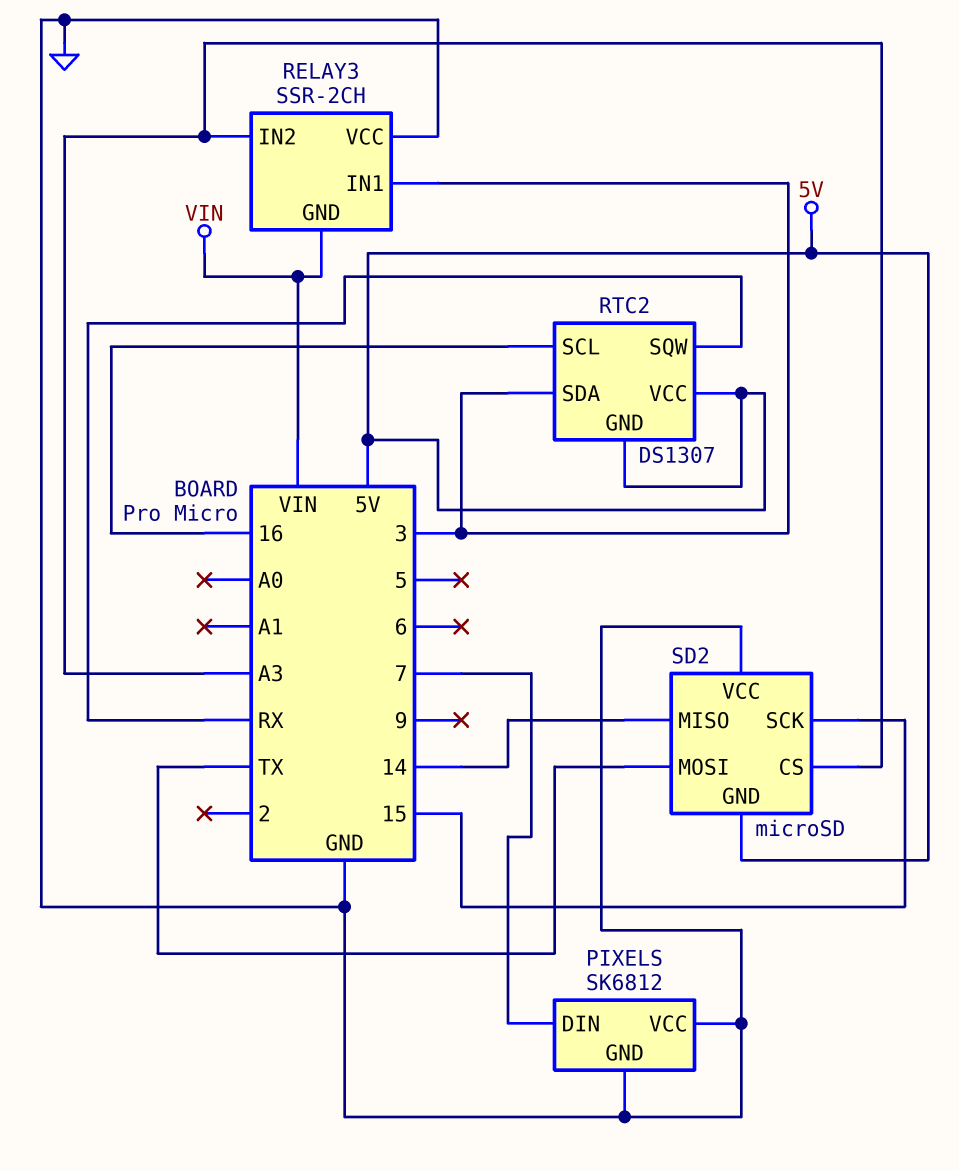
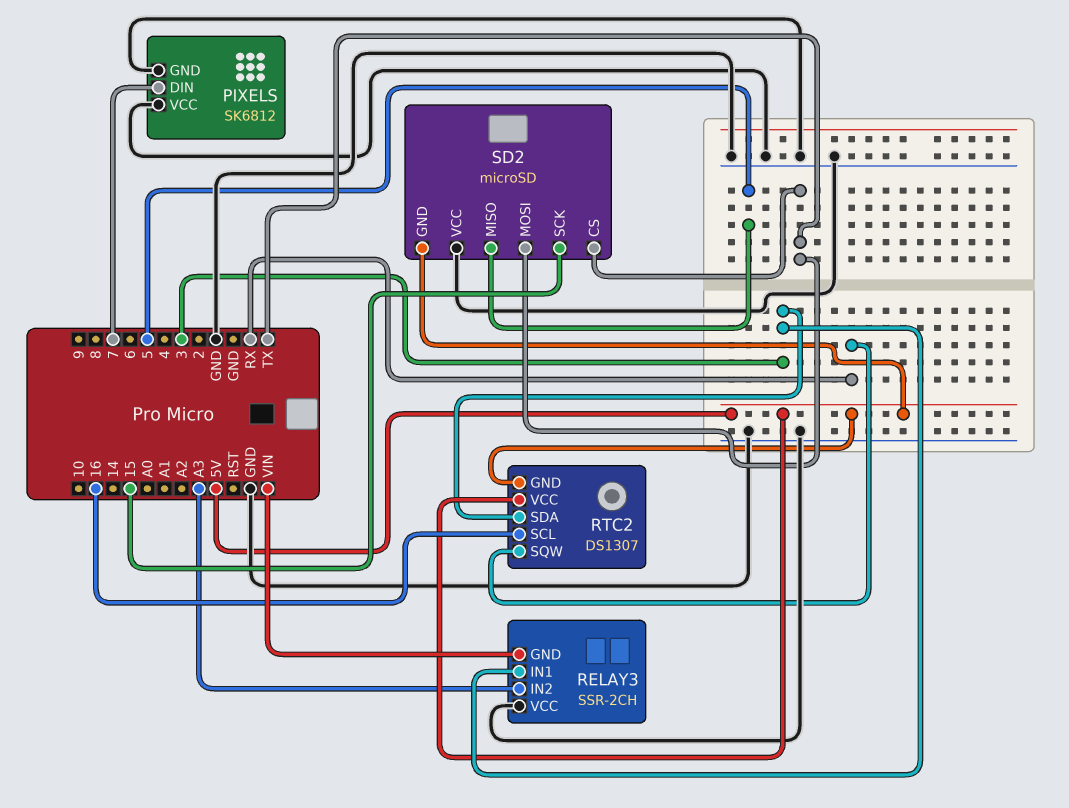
SD2 pin CS: A3 -> TX
SD2 pin MISO: 14 -> 5

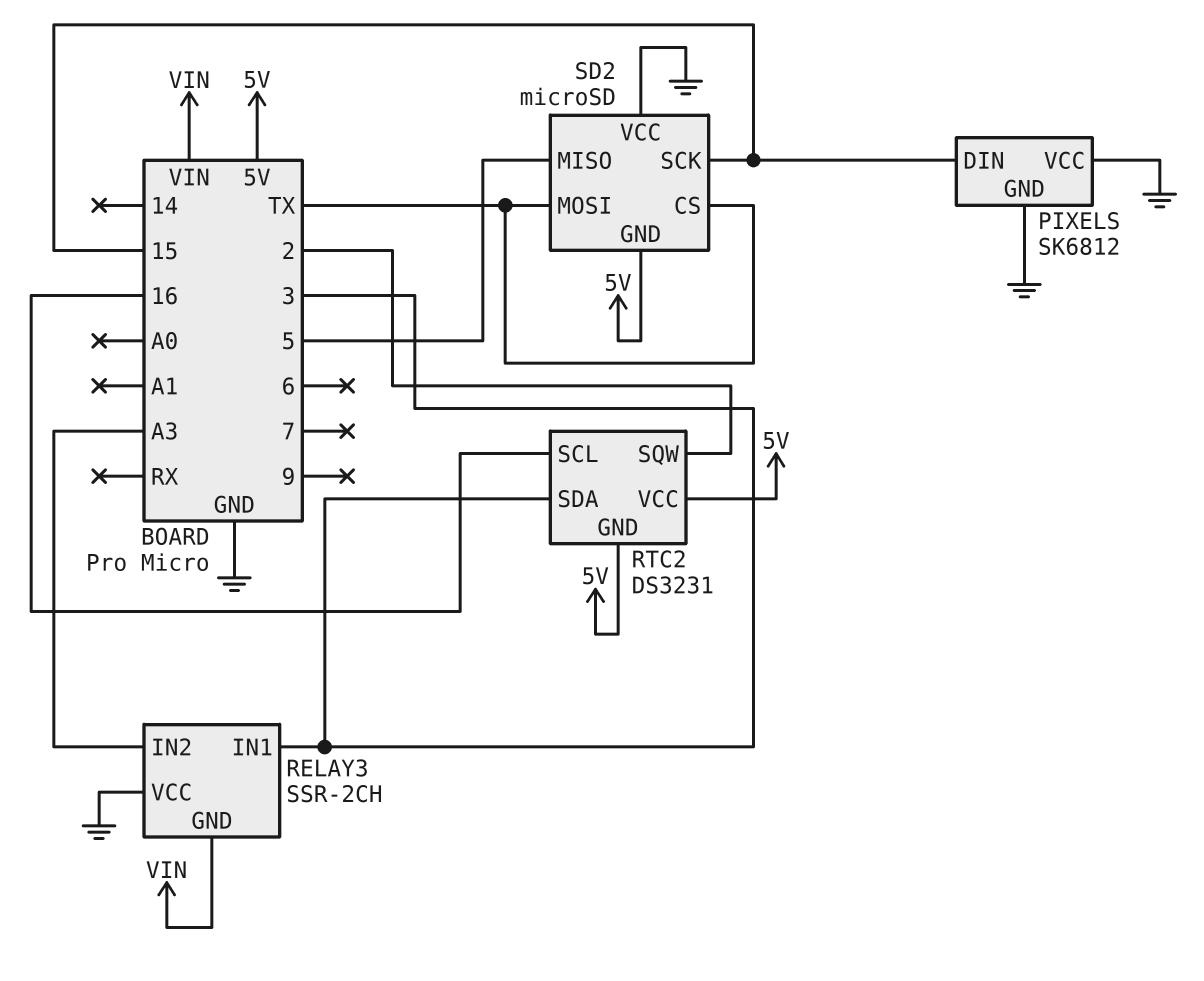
PIXELS pin DIN: 7 -> 15
RTC2: DS1307 -> DS3231
RTC2 pin SQW: RX -> 2

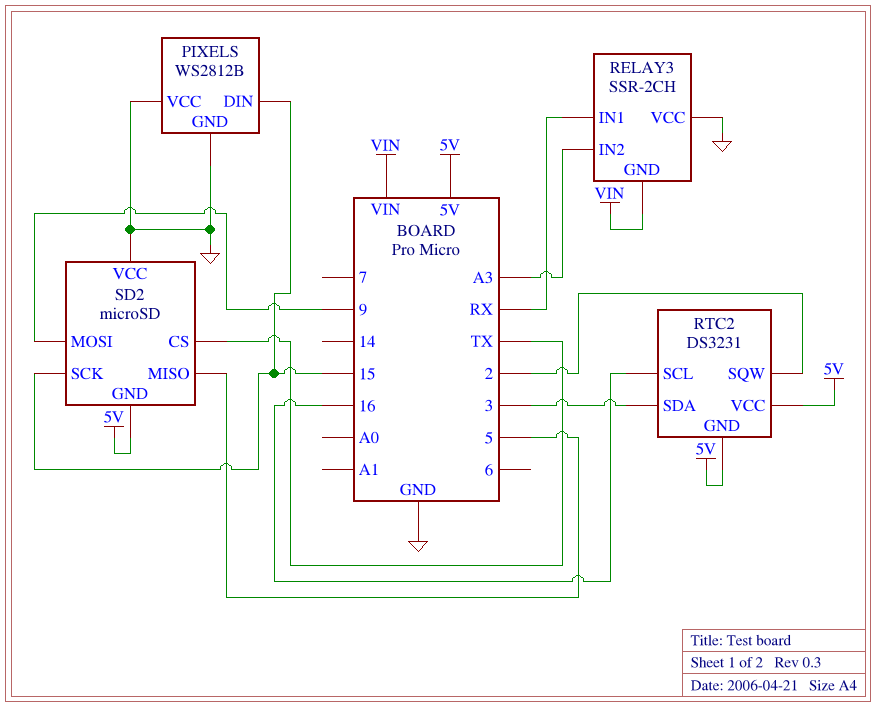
PIXELS: SK6812 -> WS2812B
RELAY3 pin IN1: 3 -> RX
SD2 pin MOSI: TX -> 9

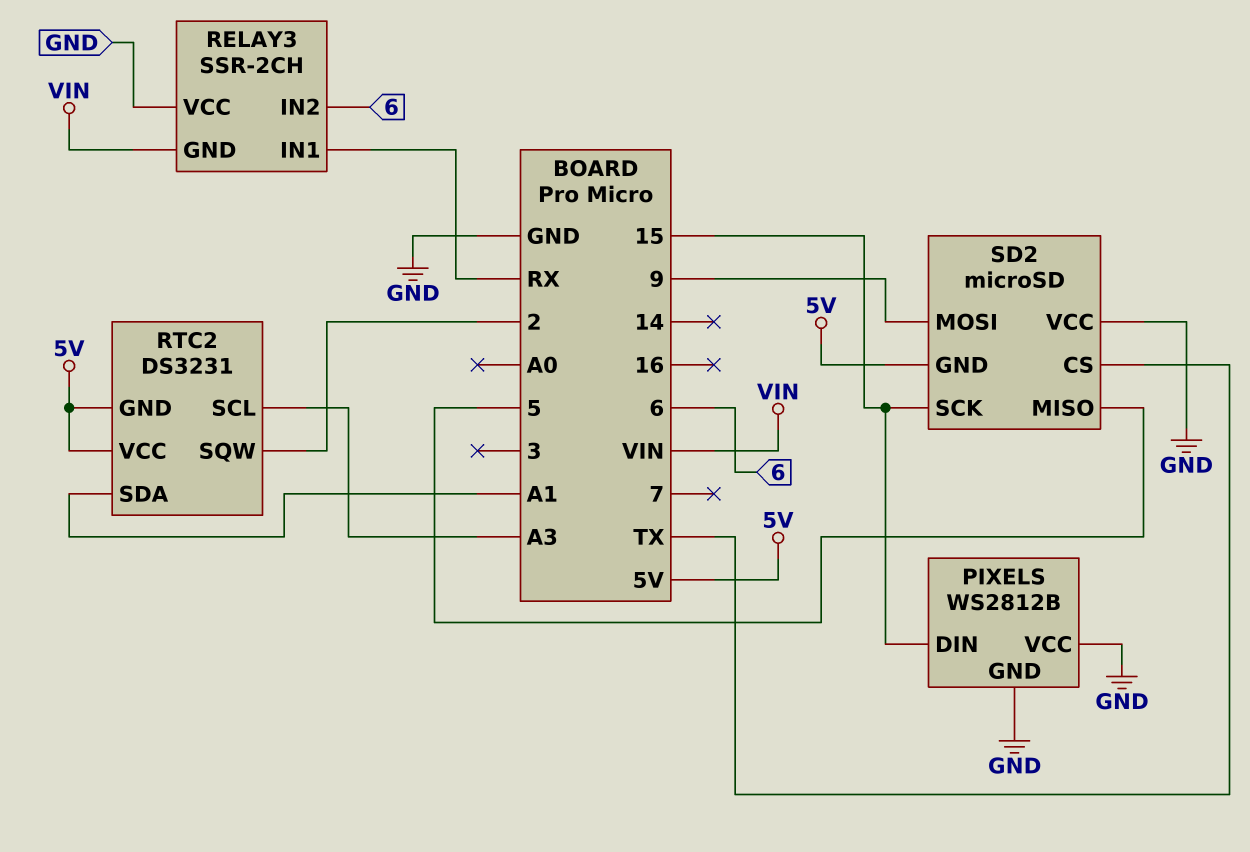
RELAY3 pin IN2: A3 -> 6
RTC2 pin SCL: 16 -> A3
RTC2 pin SDA: 3 -> A1

